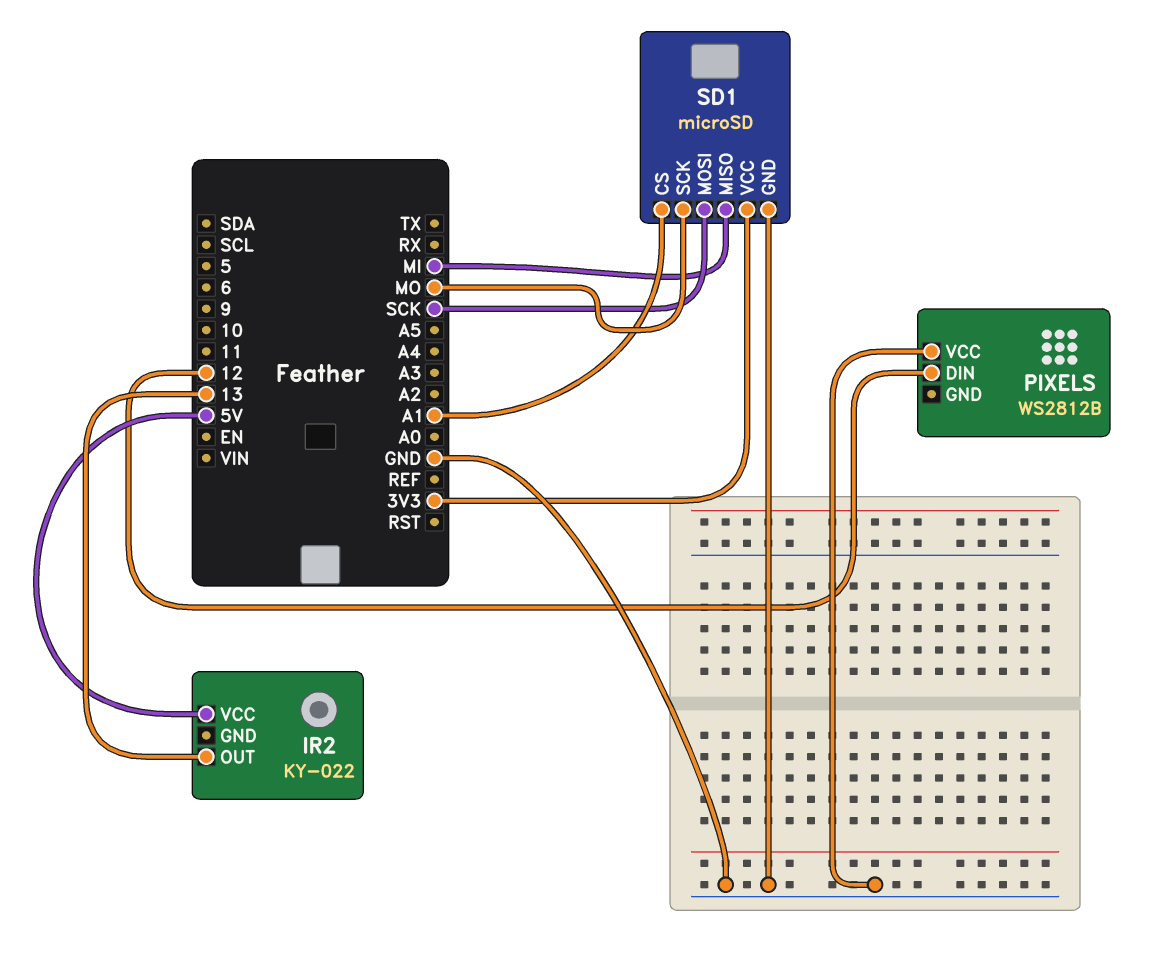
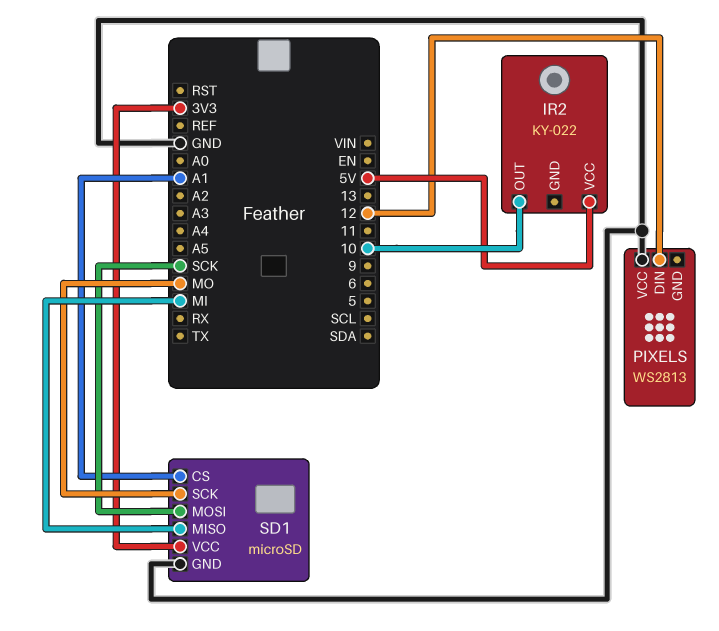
IR2 pin OUT: 13 -> 10
PIXELS: WS2812B -> WS2813

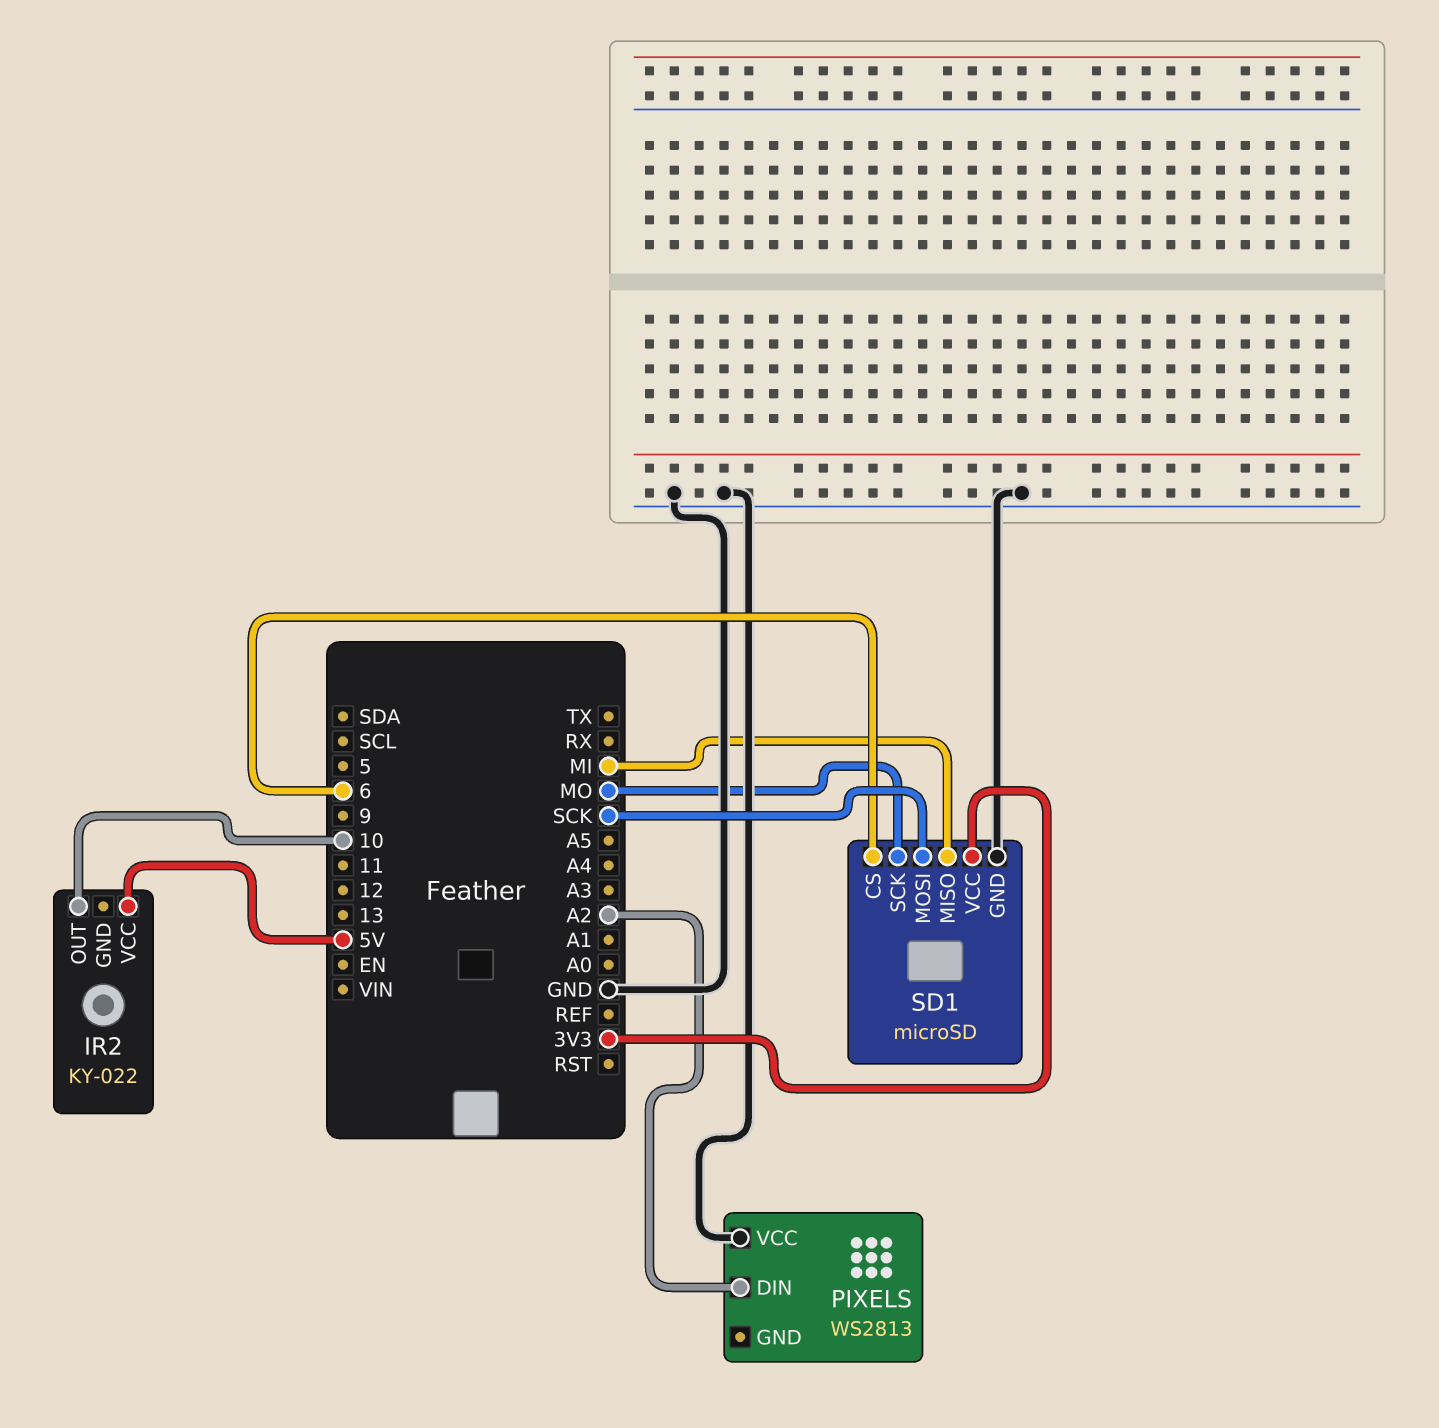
PIXELS pin DIN: 12 -> A2
SD1 pin CS: A1 -> 6

